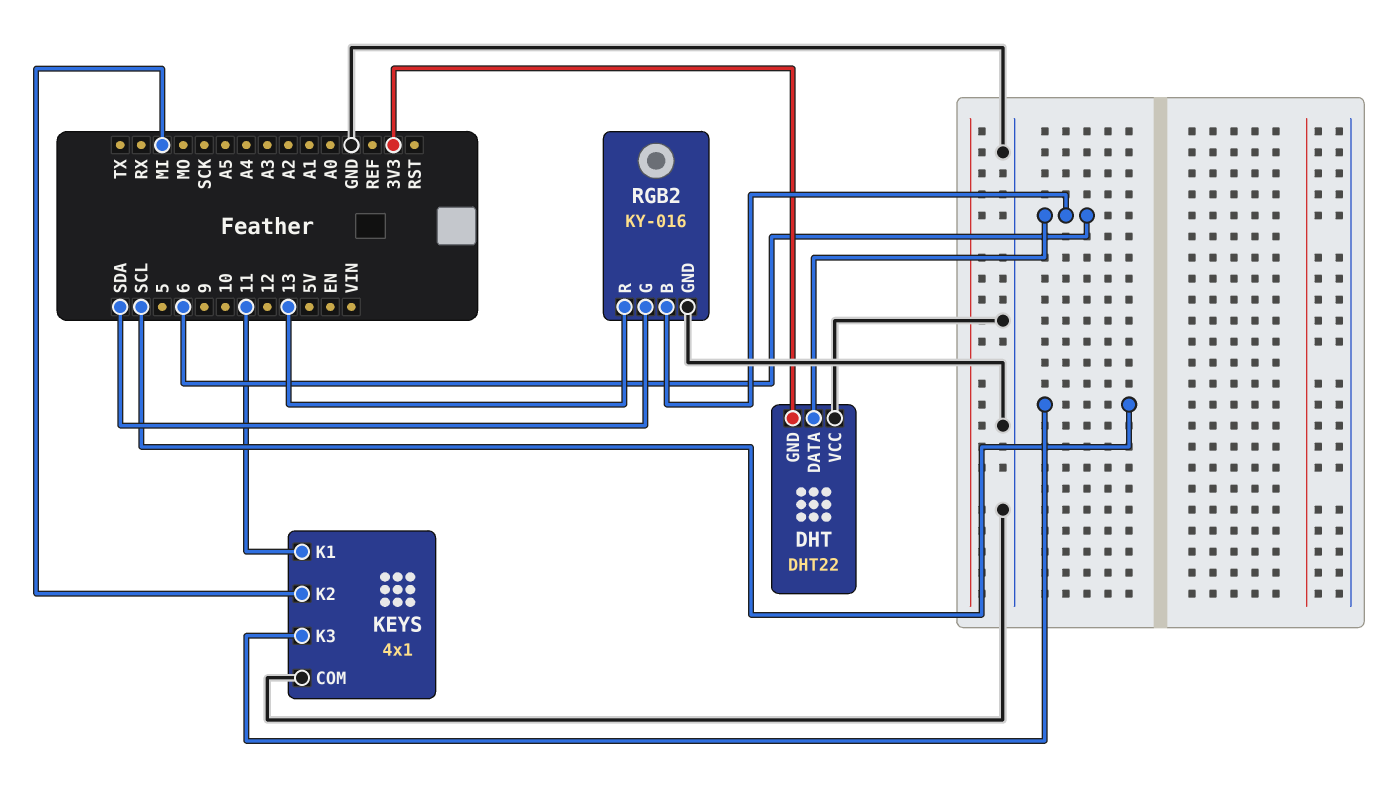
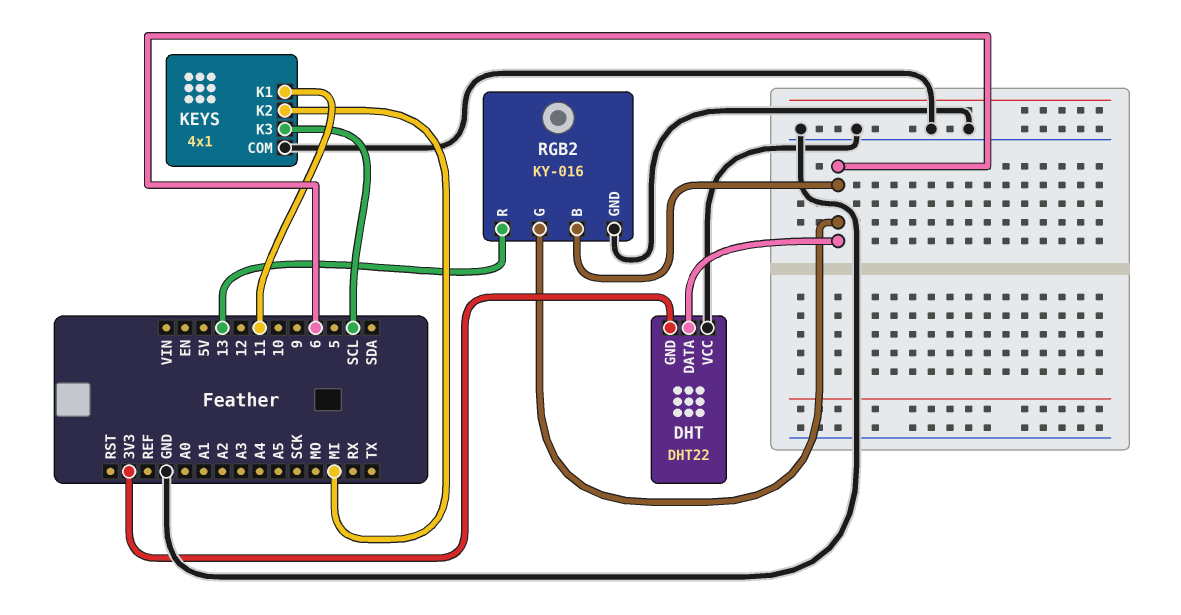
RGB2 pin G: SDA -> 6

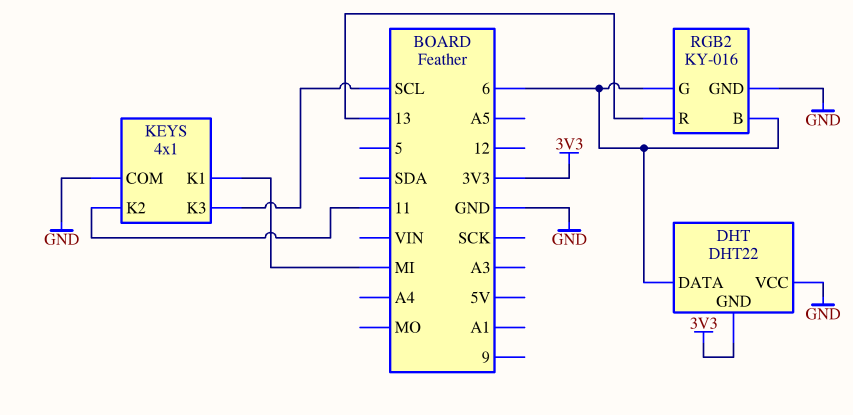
KEYS pin K1: 11 -> MI
KEYS pin K2: MI -> 11

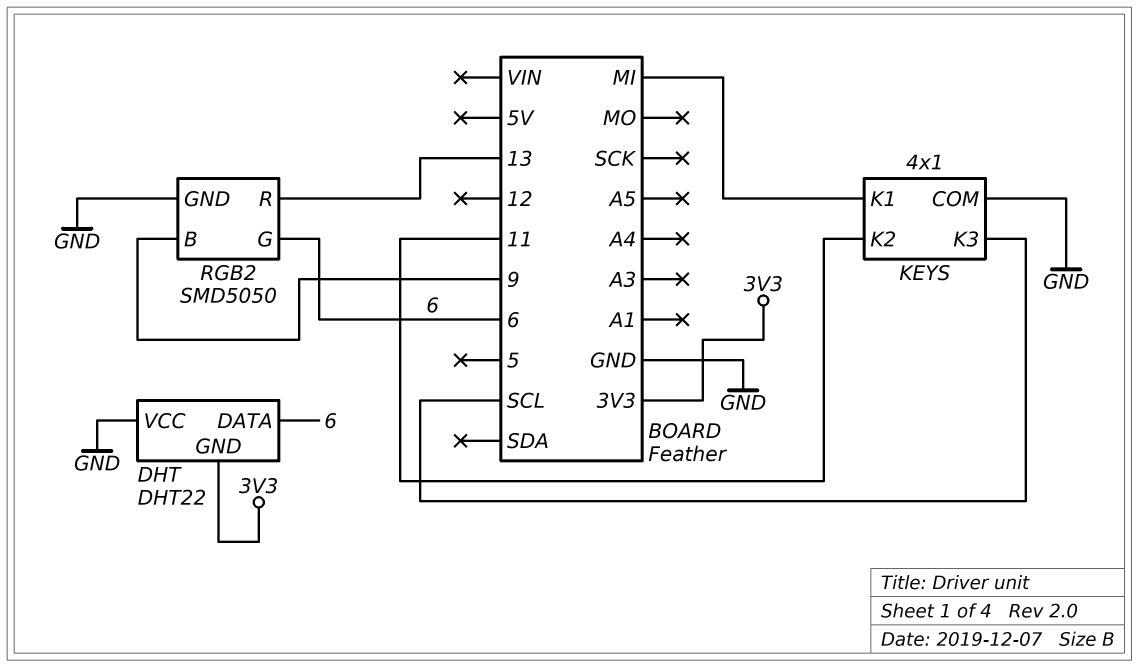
RGB2: KY-016 -> SMD5050
RGB2 pin B: 6 -> 9

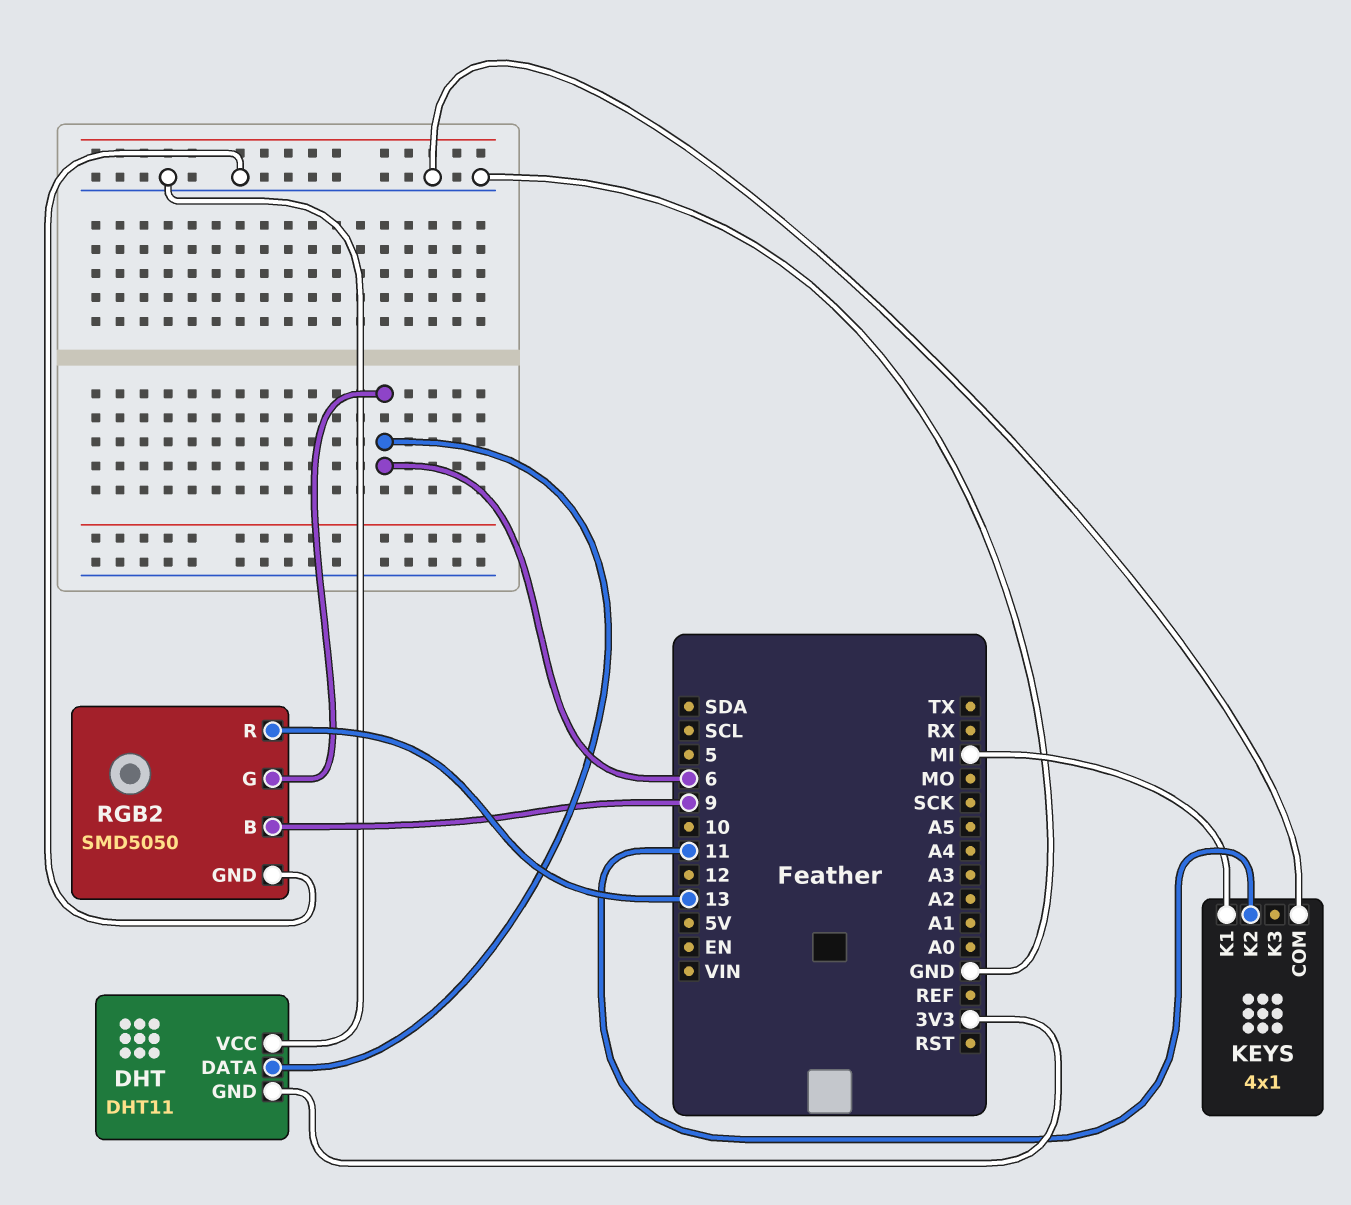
DHT: DHT22 -> DHT11
KEYS pin K3: SCL -> none

